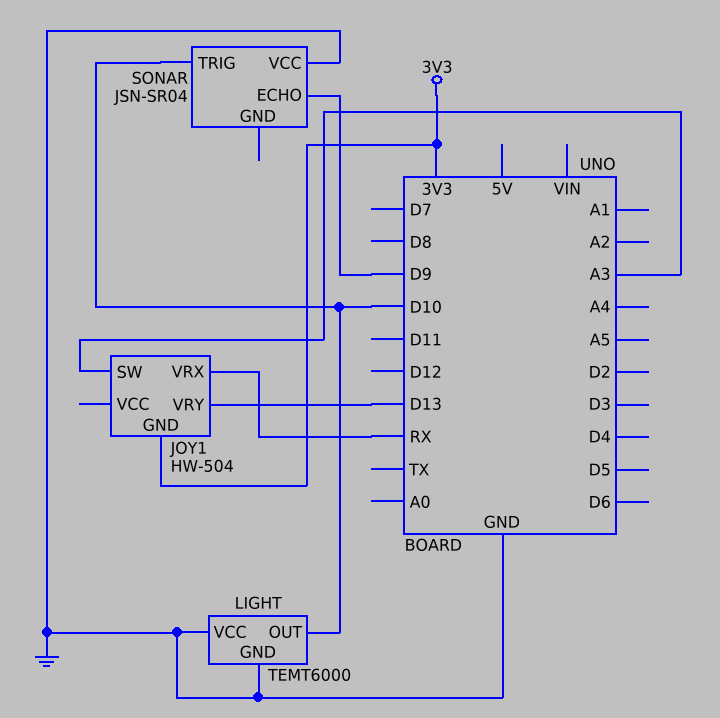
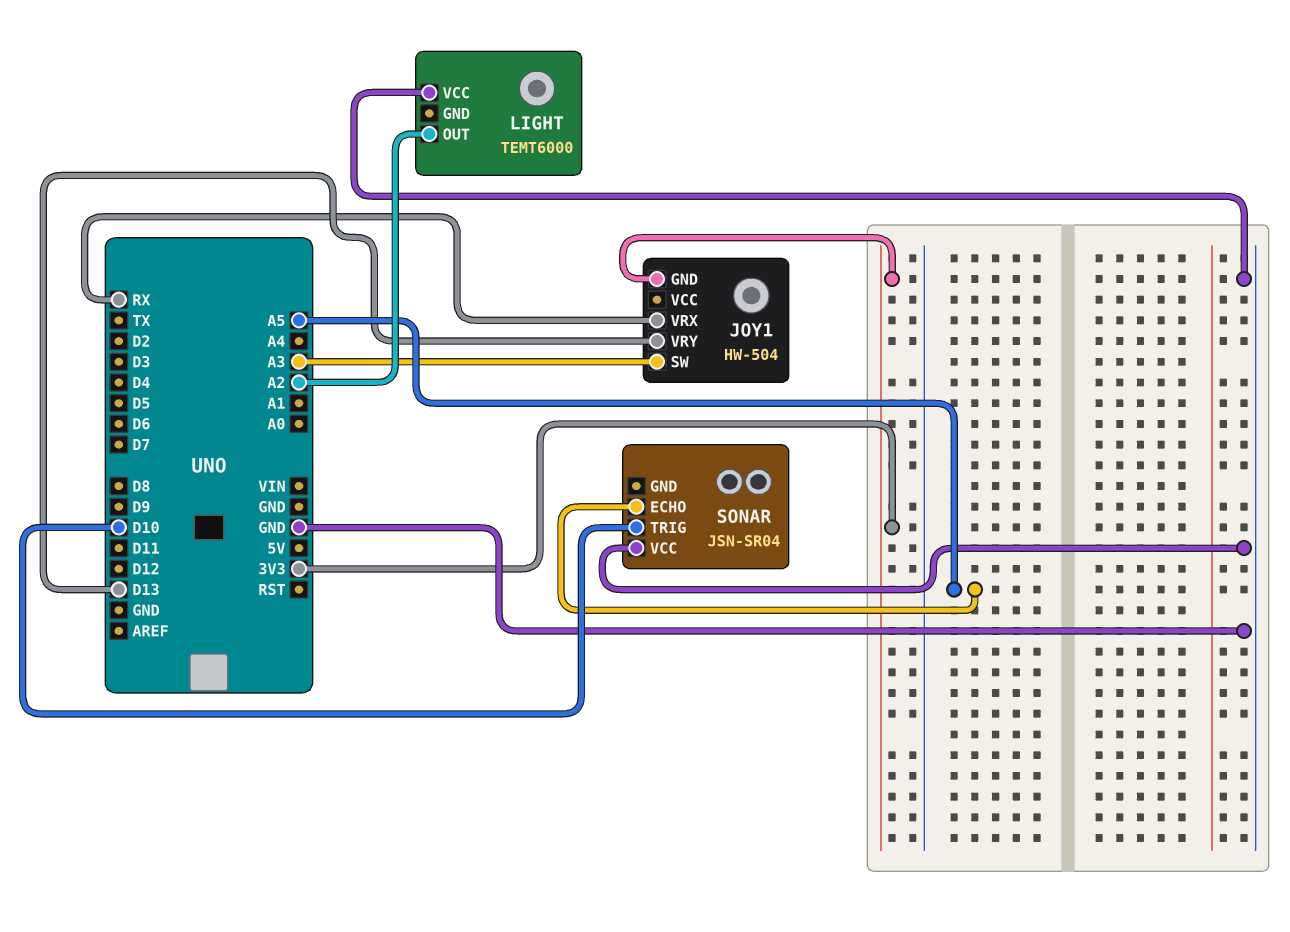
LIGHT pin GND: GND -> none
LIGHT pin OUT: D10 -> A2
SONAR pin ECHO: D9 -> A5

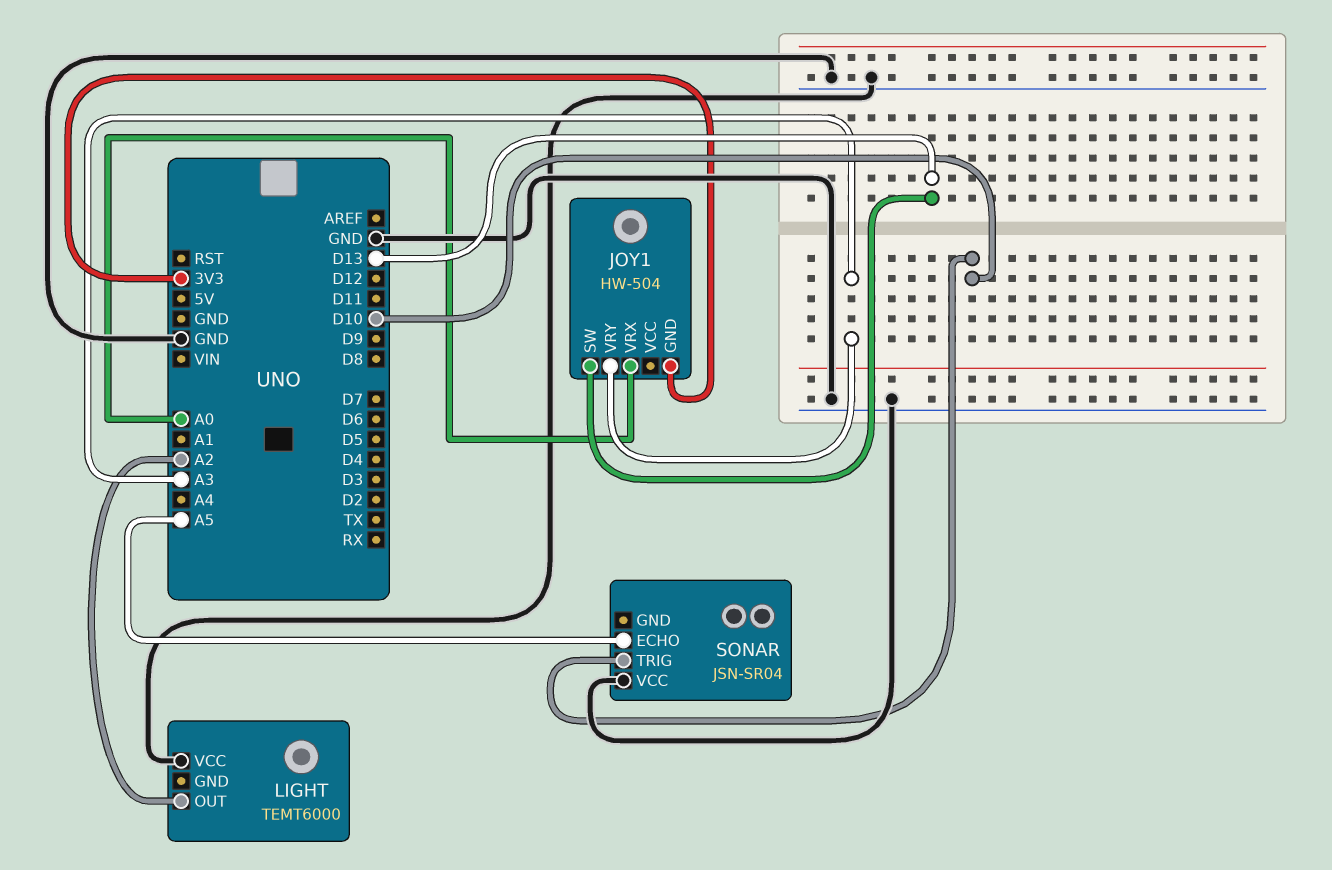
JOY1 pin SW: A3 -> D13
JOY1 pin VRX: RX -> A0
JOY1 pin VRY: D13 -> A3

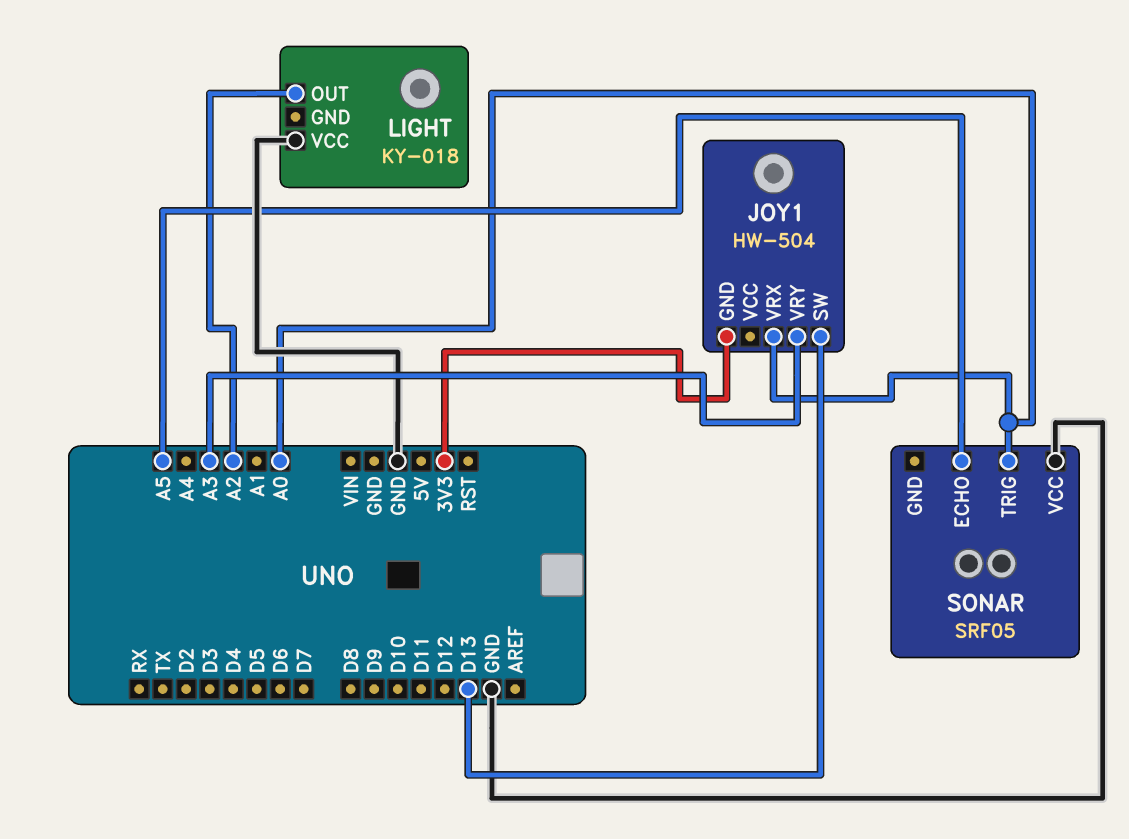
LIGHT: TEMT6000 -> KY-018
SONAR: JSN-SR04 -> SRF05
SONAR pin TRIG: D10 -> A0

